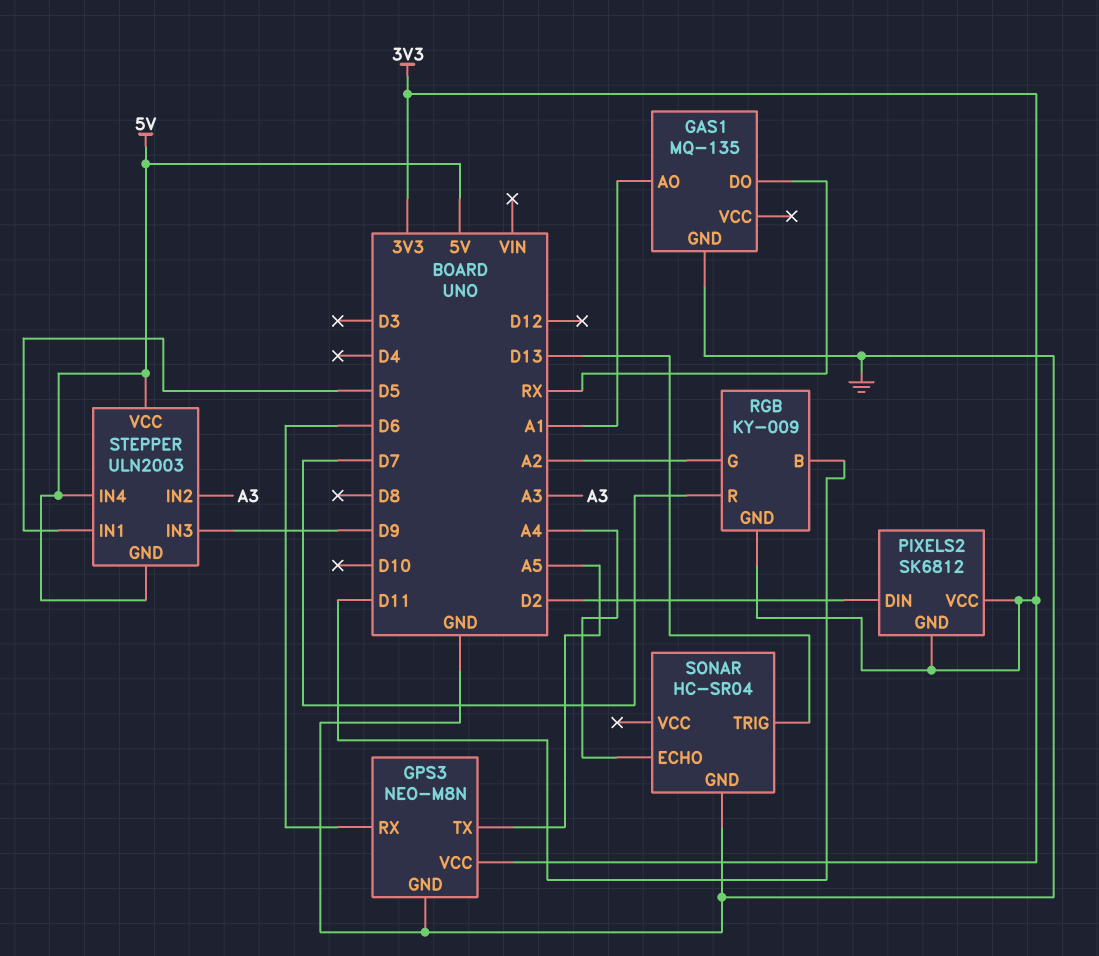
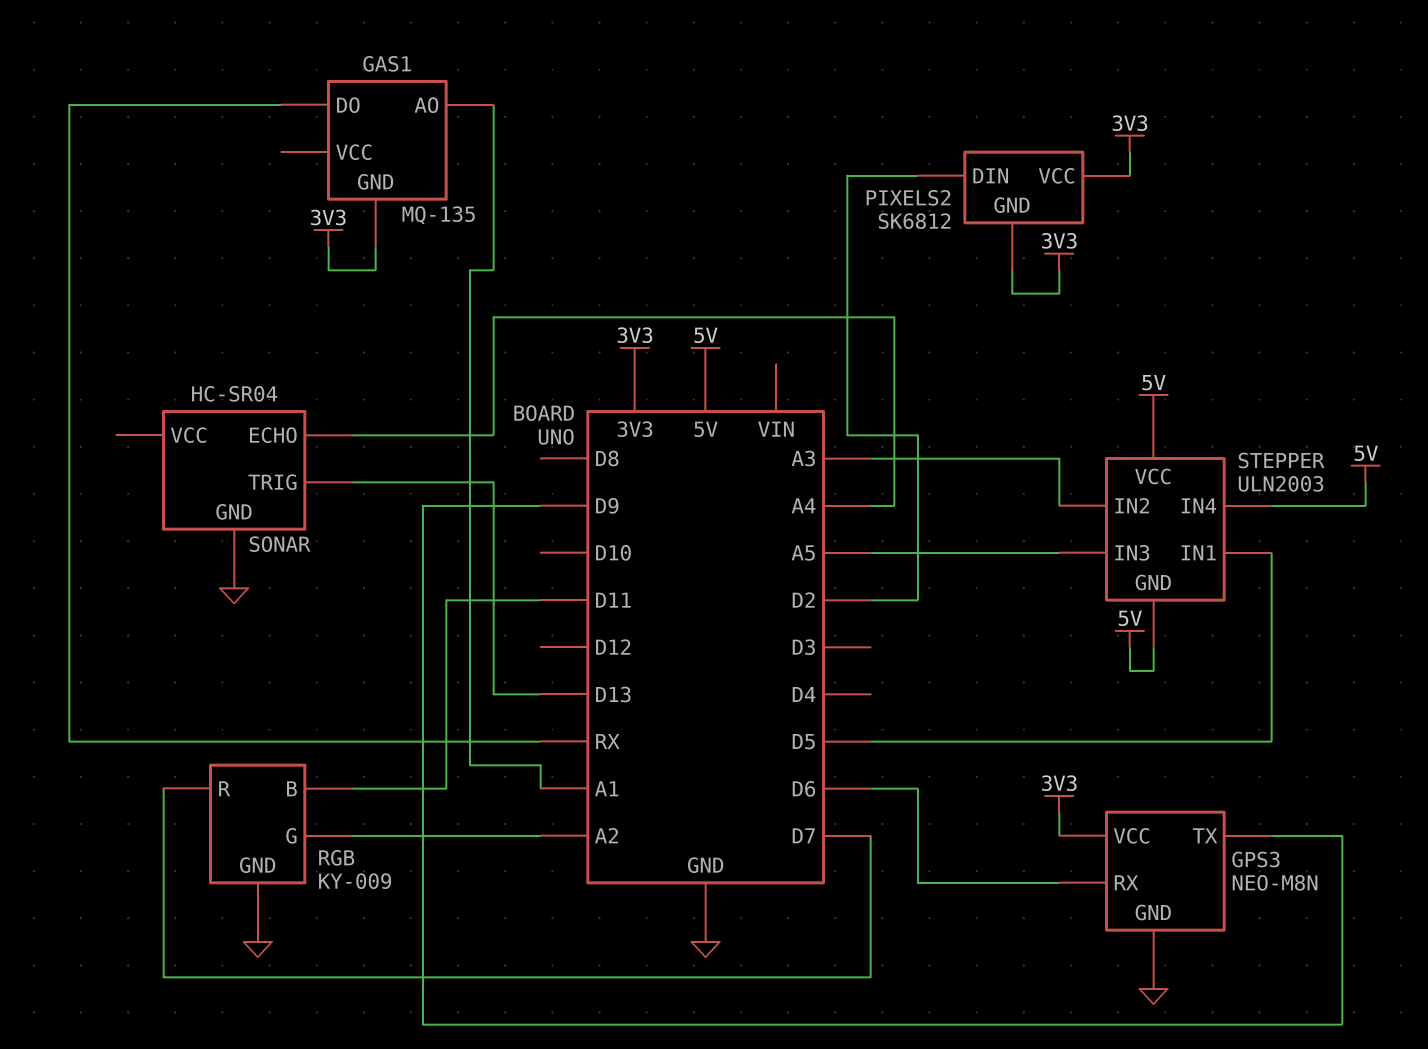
GAS1 pin GND: GND -> 3V3
GPS3 pin TX: A5 -> D9
RGB pin GND: 3V3 -> GND
STEPPER pin IN3: D9 -> A5

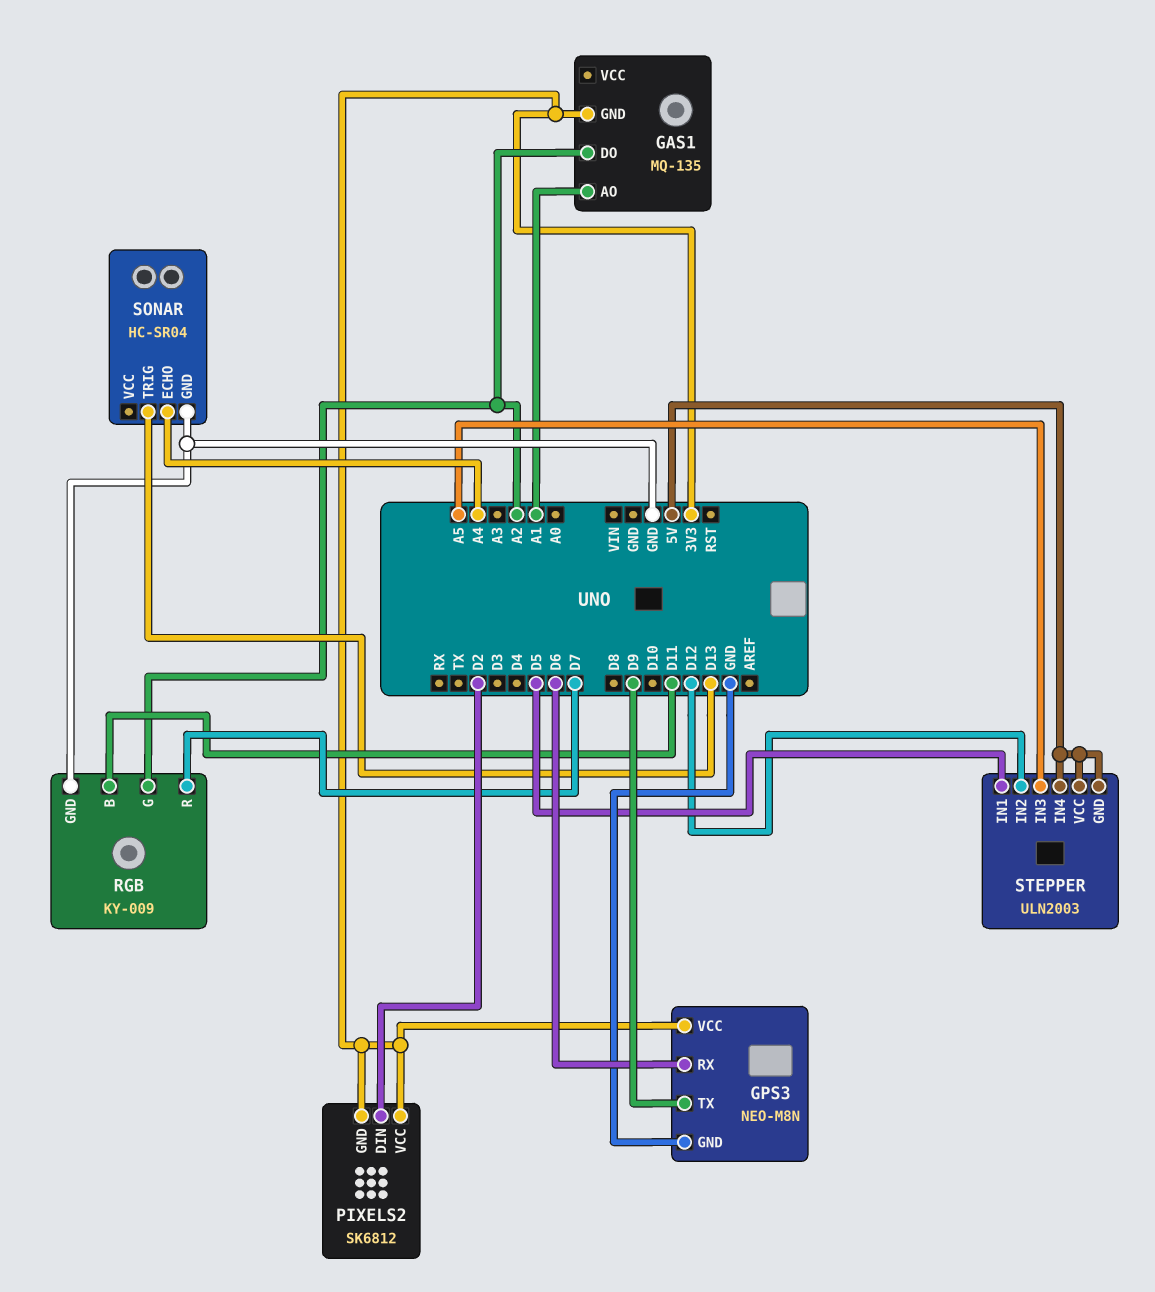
GAS1 pin DO: RX -> A2
STEPPER pin IN2: A3 -> D12

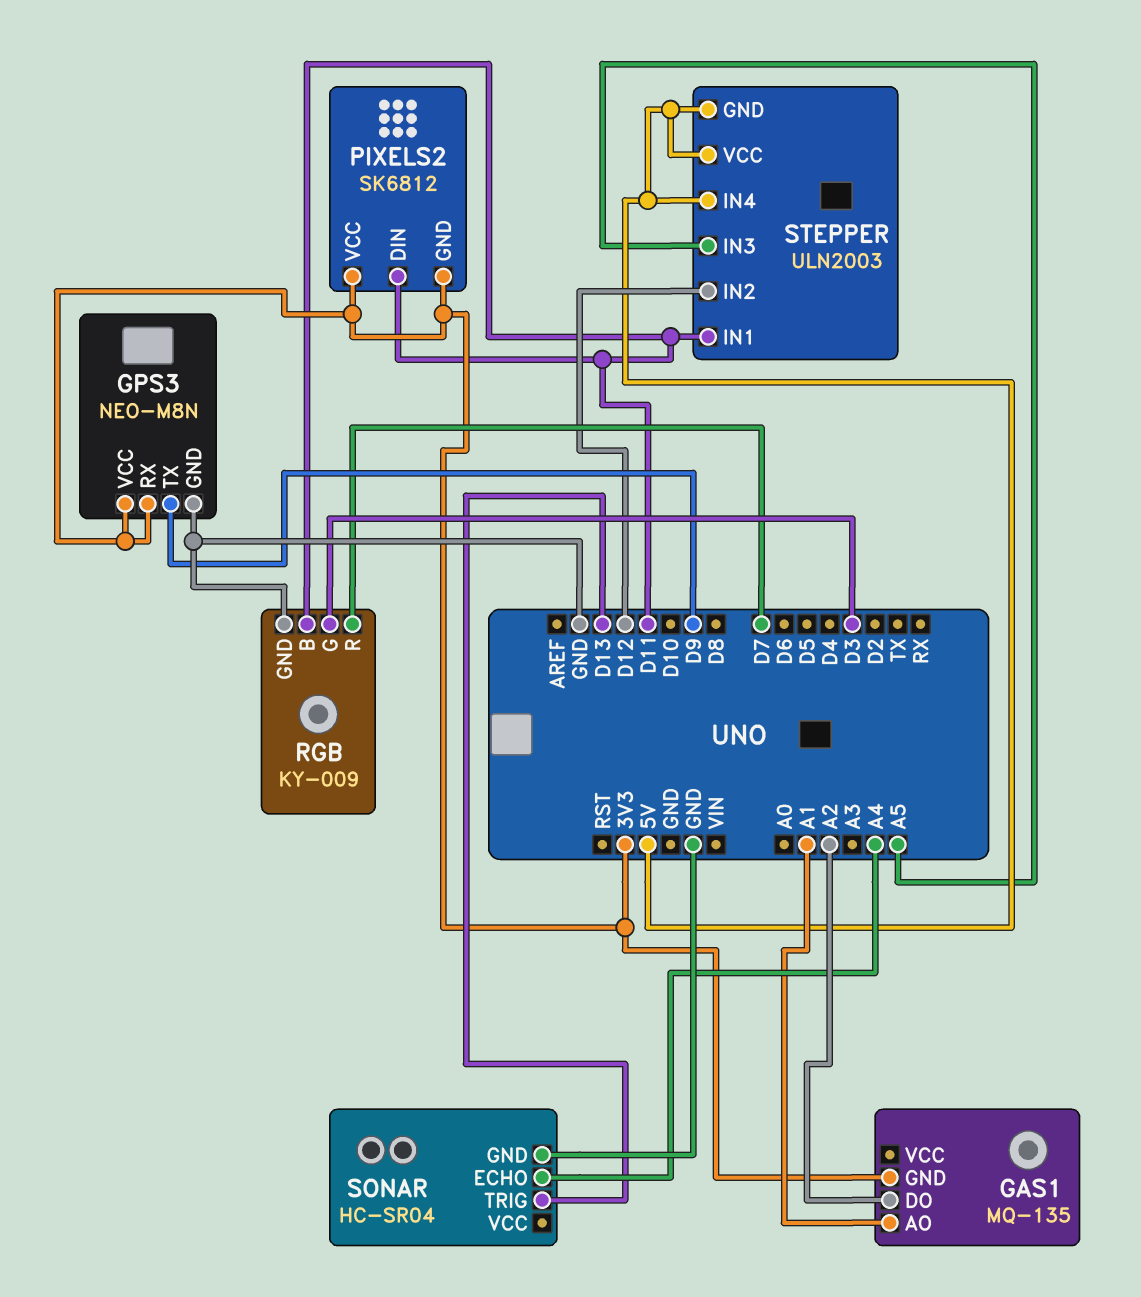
GPS3 pin RX: D6 -> 3V3
PIXELS2 pin DIN: D2 -> D11
RGB pin G: A2 -> D3
STEPPER pin IN1: D5 -> D11

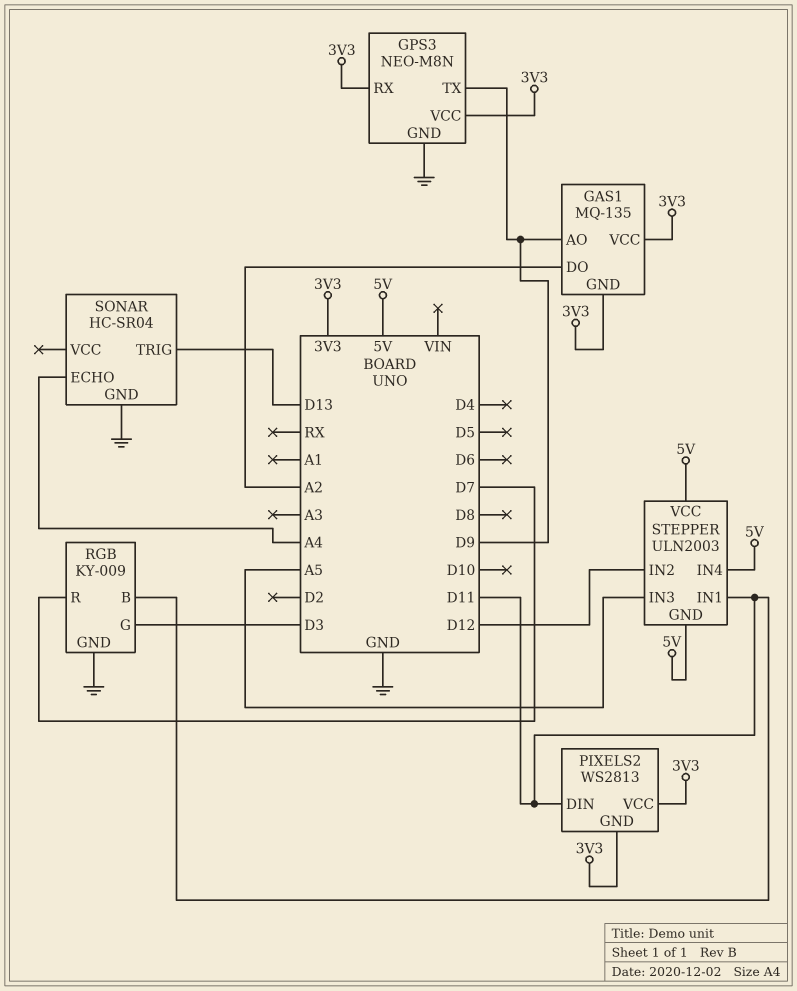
GAS1 pin AO: A1 -> D9
GAS1 pin VCC: none -> 3V3
PIXELS2: SK6812 -> WS2813

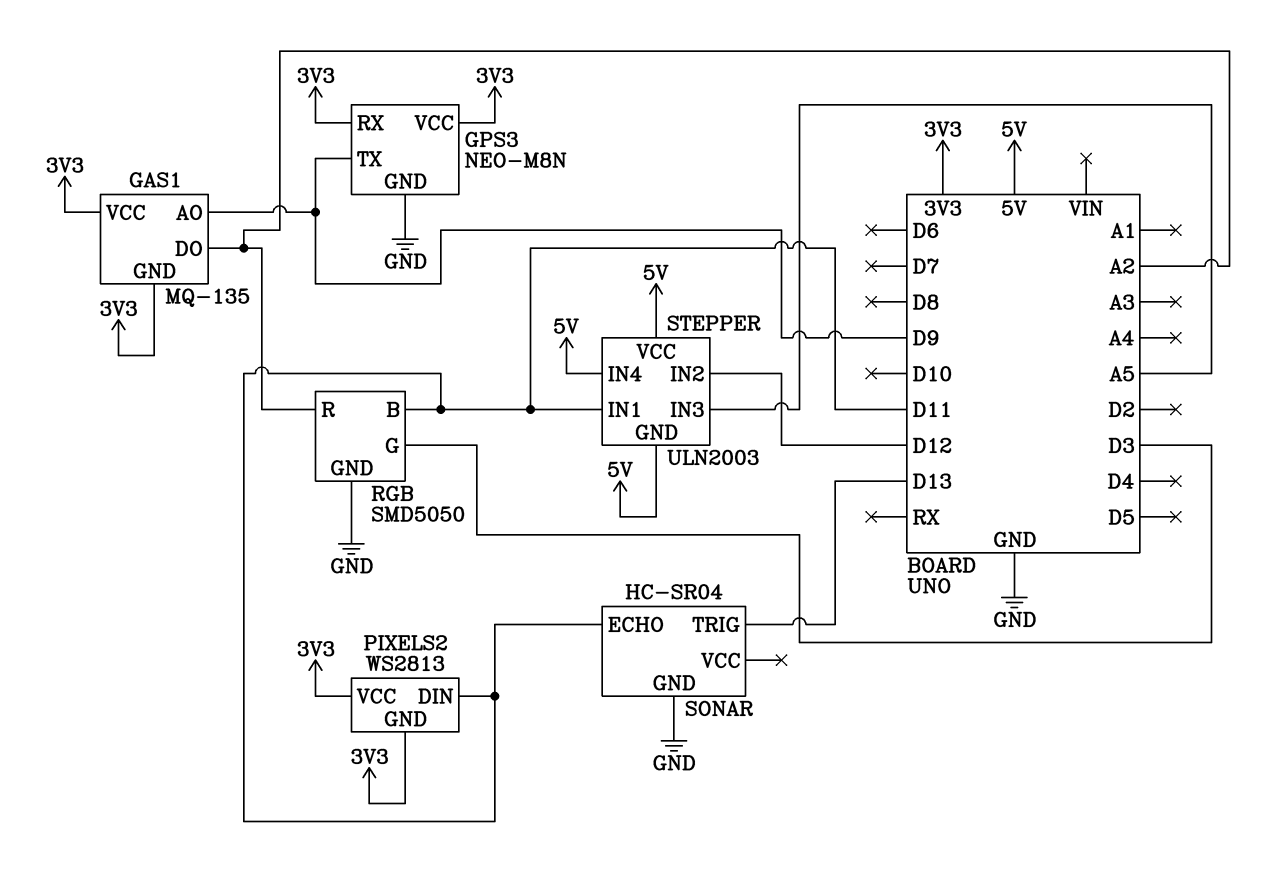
RGB: KY-009 -> SMD5050
RGB pin R: D7 -> A2
SONAR pin ECHO: A4 -> D11

